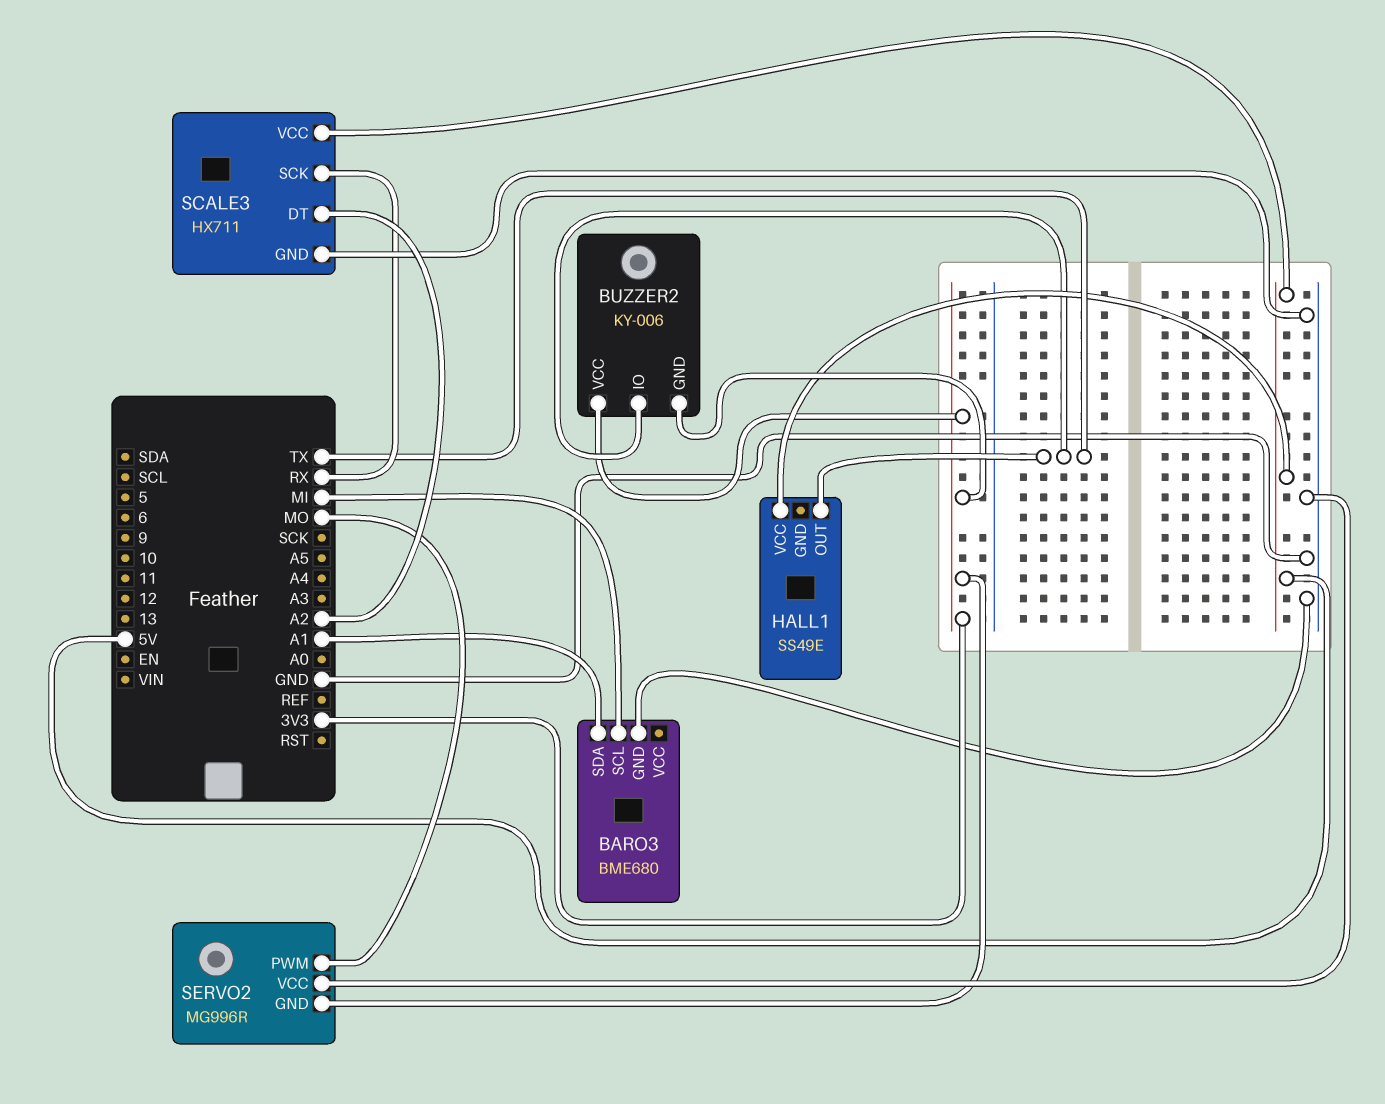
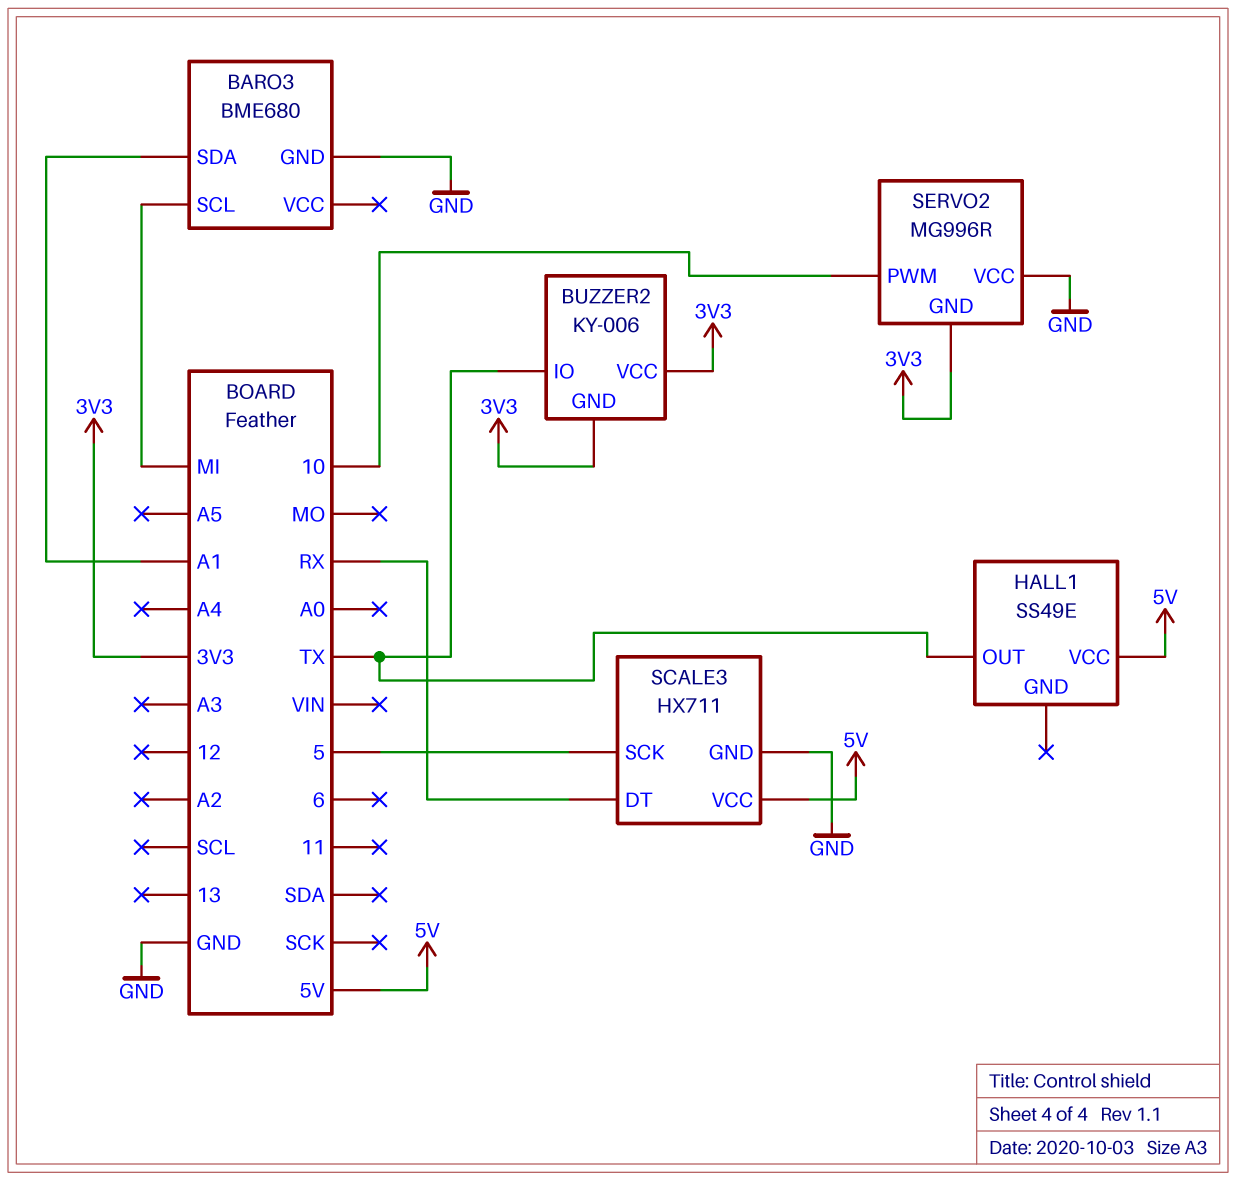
SCALE3 pin DT: A2 -> RX
SCALE3 pin SCK: RX -> 5
SERVO2 pin PWM: MO -> 10

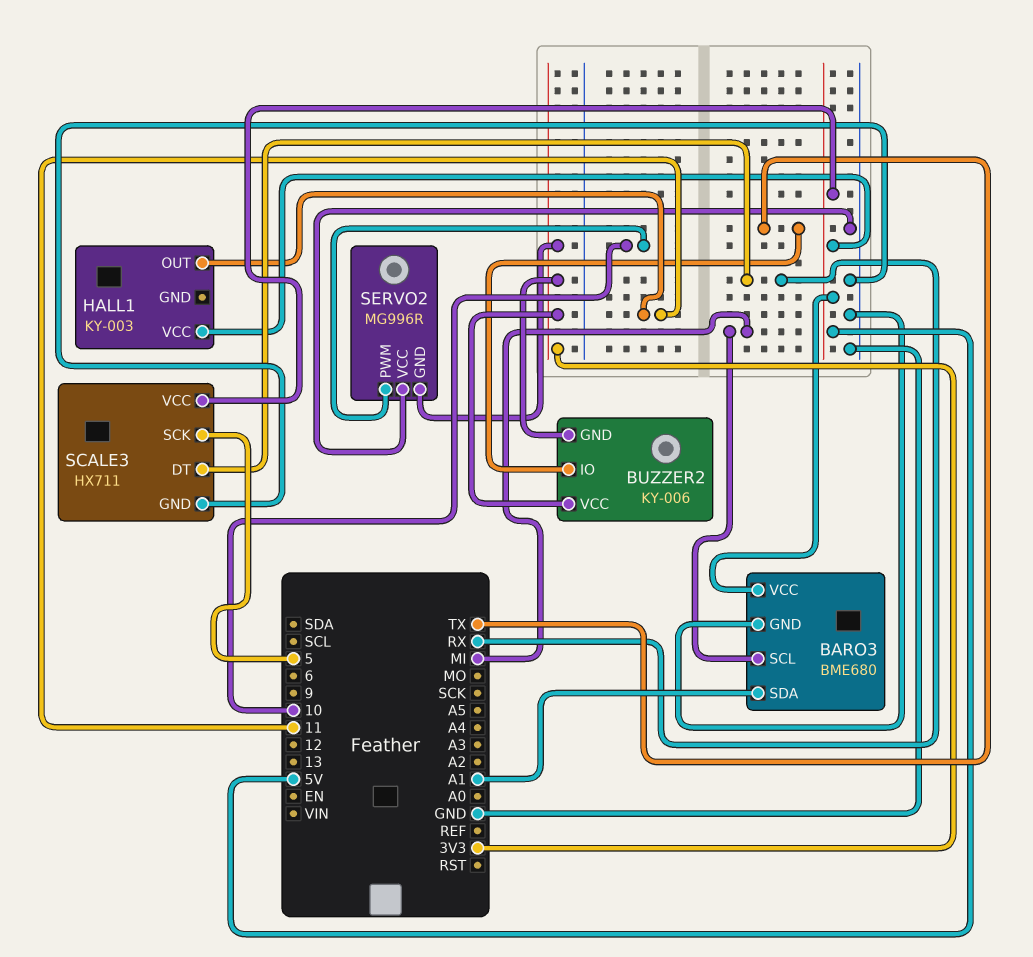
BARO3 pin VCC: none -> 5V
HALL1: SS49E -> KY-003
HALL1 pin OUT: TX -> 11

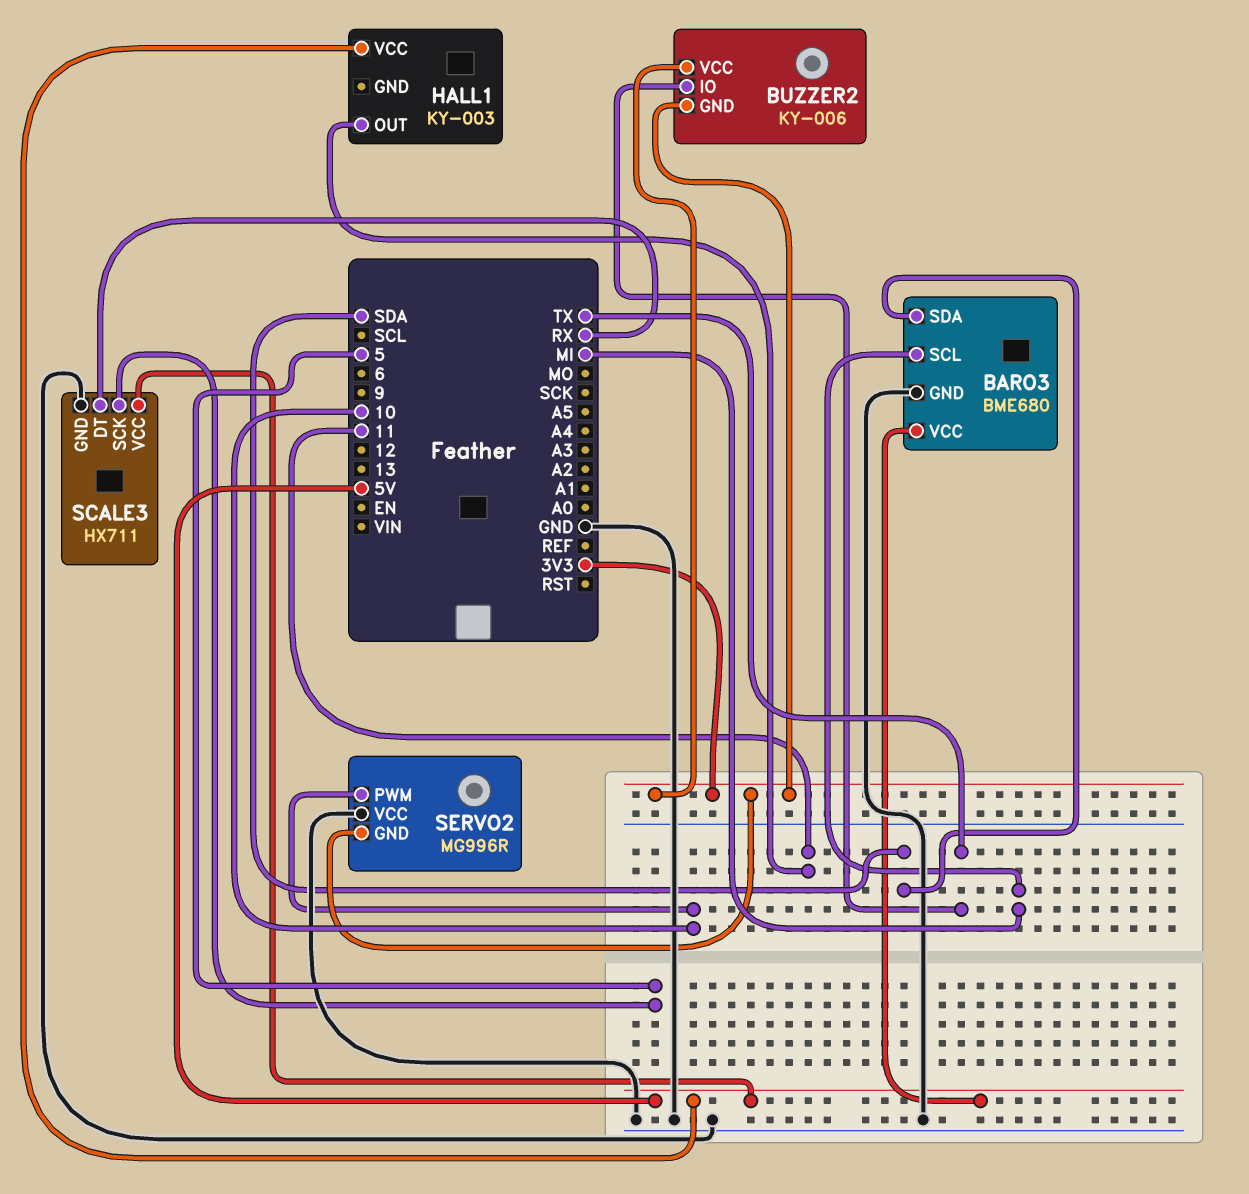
BARO3 pin SDA: A1 -> SDA

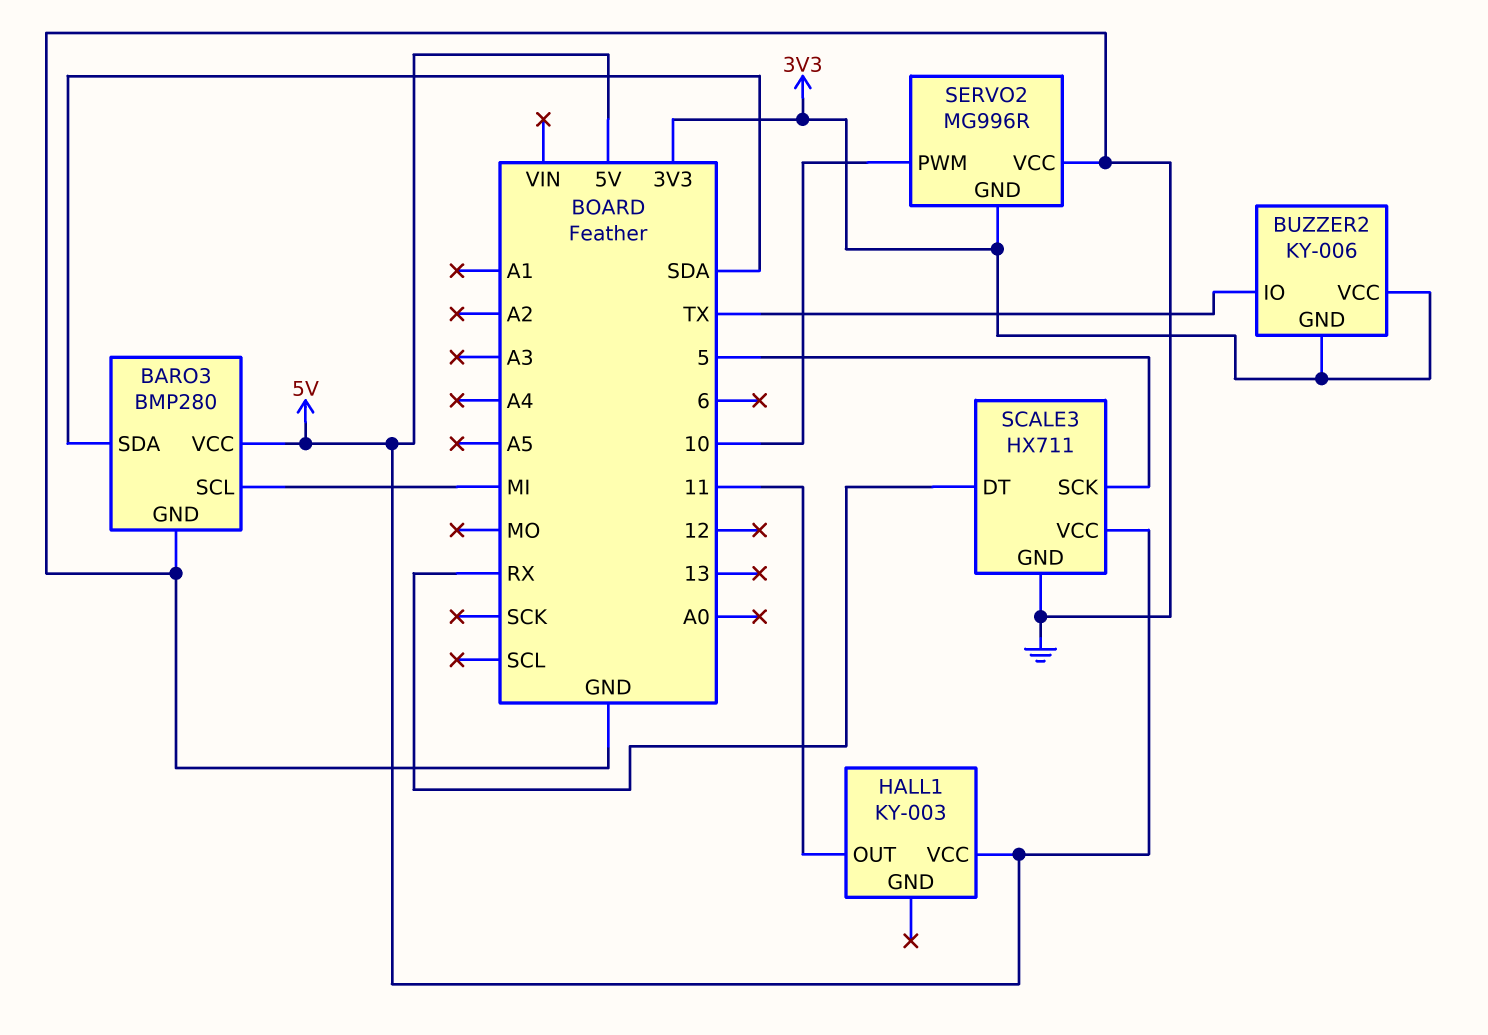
BARO3: BME680 -> BMP280

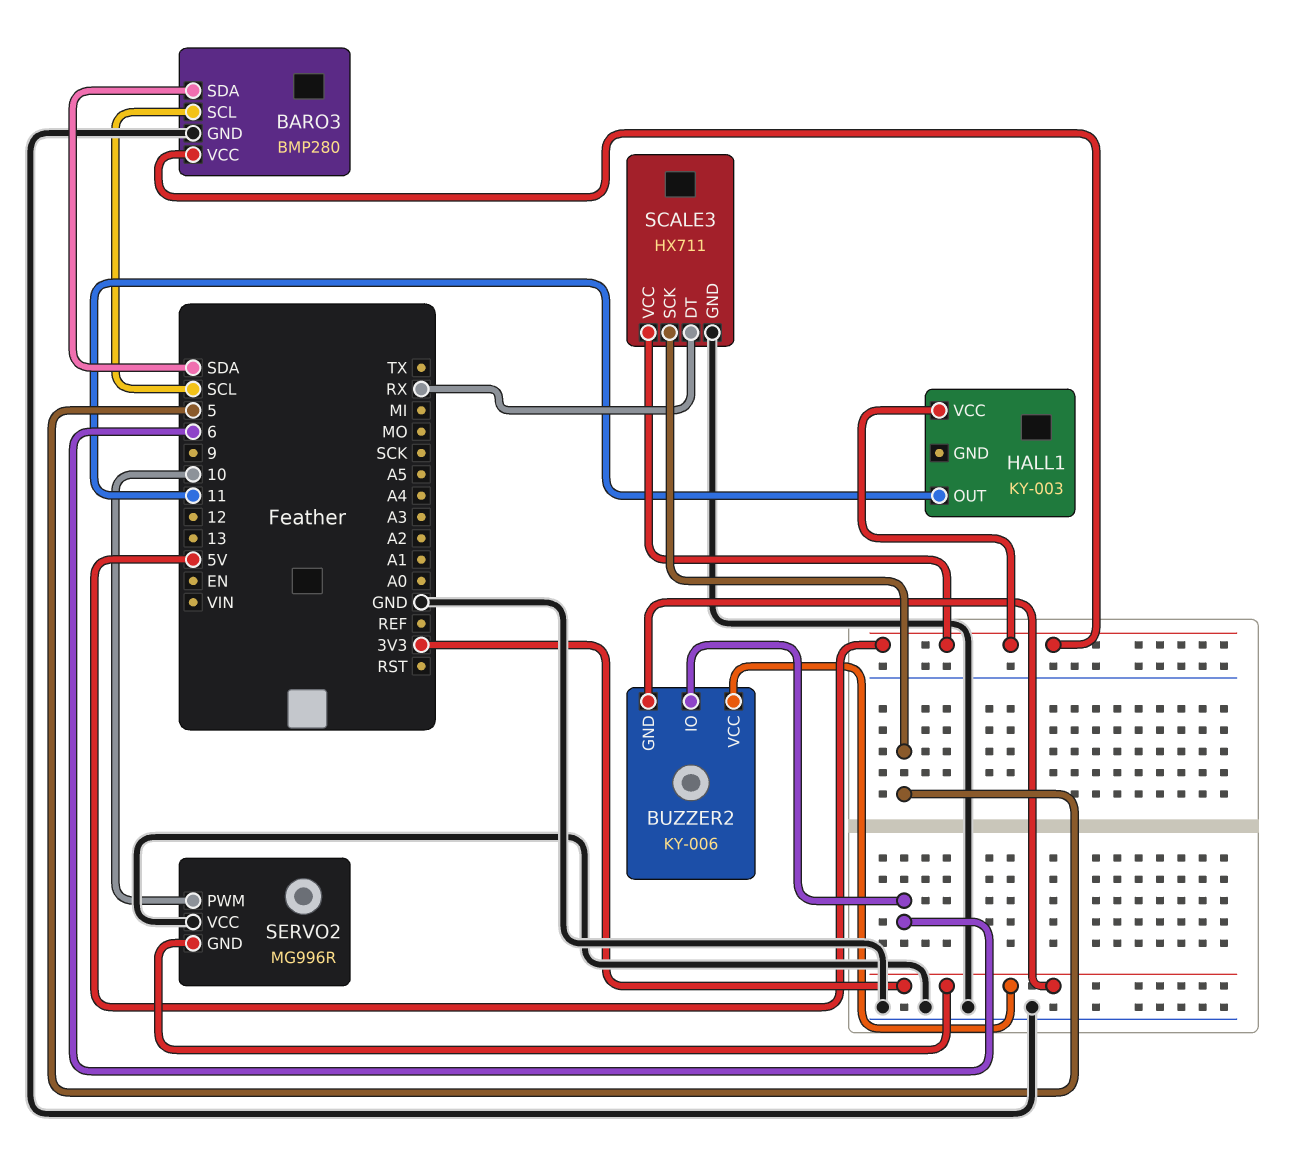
BARO3 pin SCL: MI -> SCL
BUZZER2 pin IO: TX -> 6

